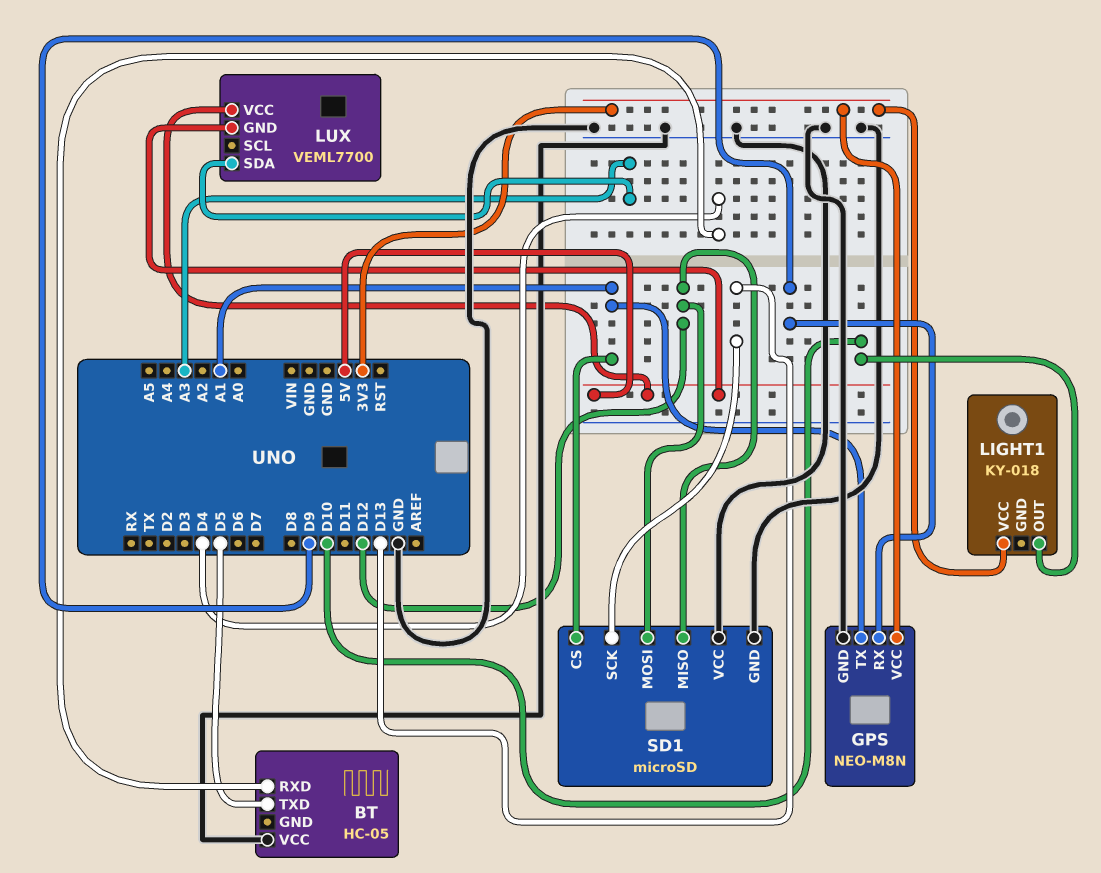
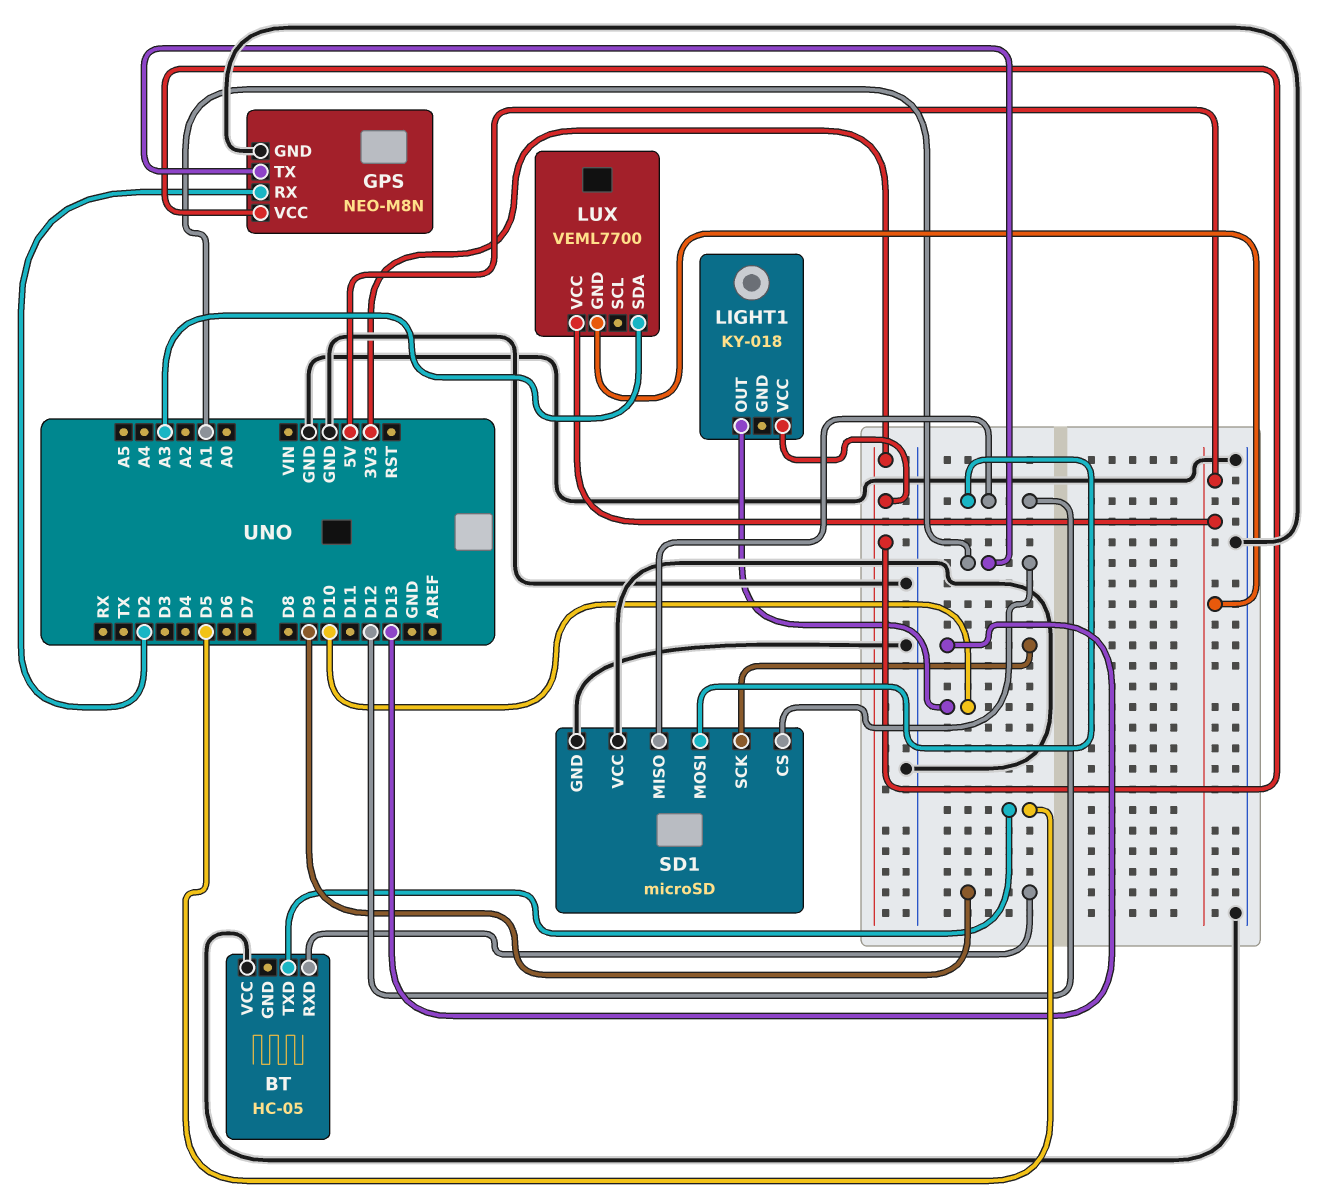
BT pin RXD: D4 -> D9
GPS pin RX: D9 -> D2

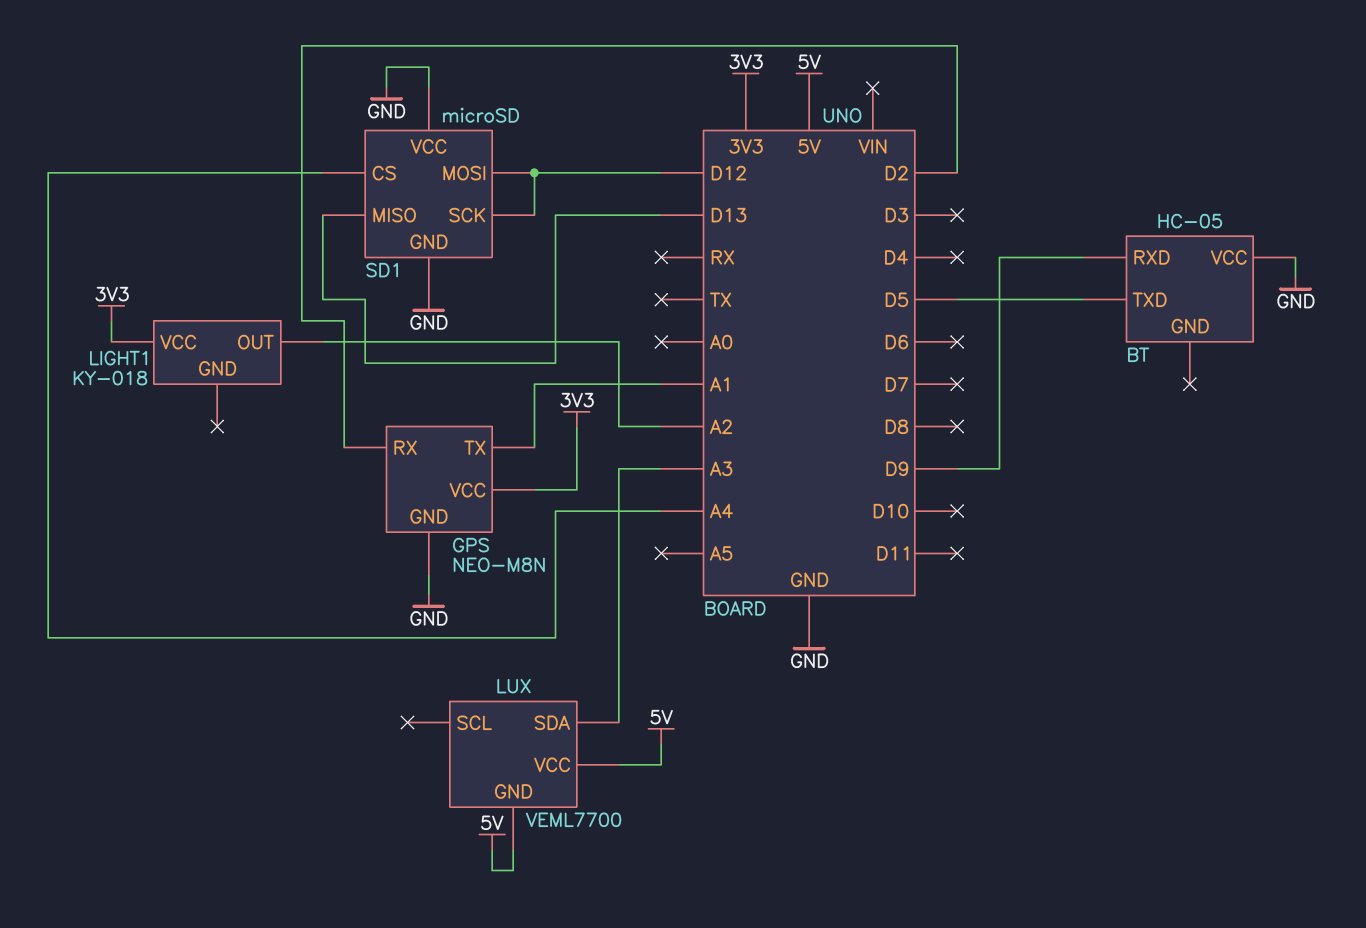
LIGHT1 pin OUT: D10 -> A2
SD1 pin CS: A1 -> A4
SD1 pin MISO: D12 -> D13
SD1 pin SCK: D13 -> D12

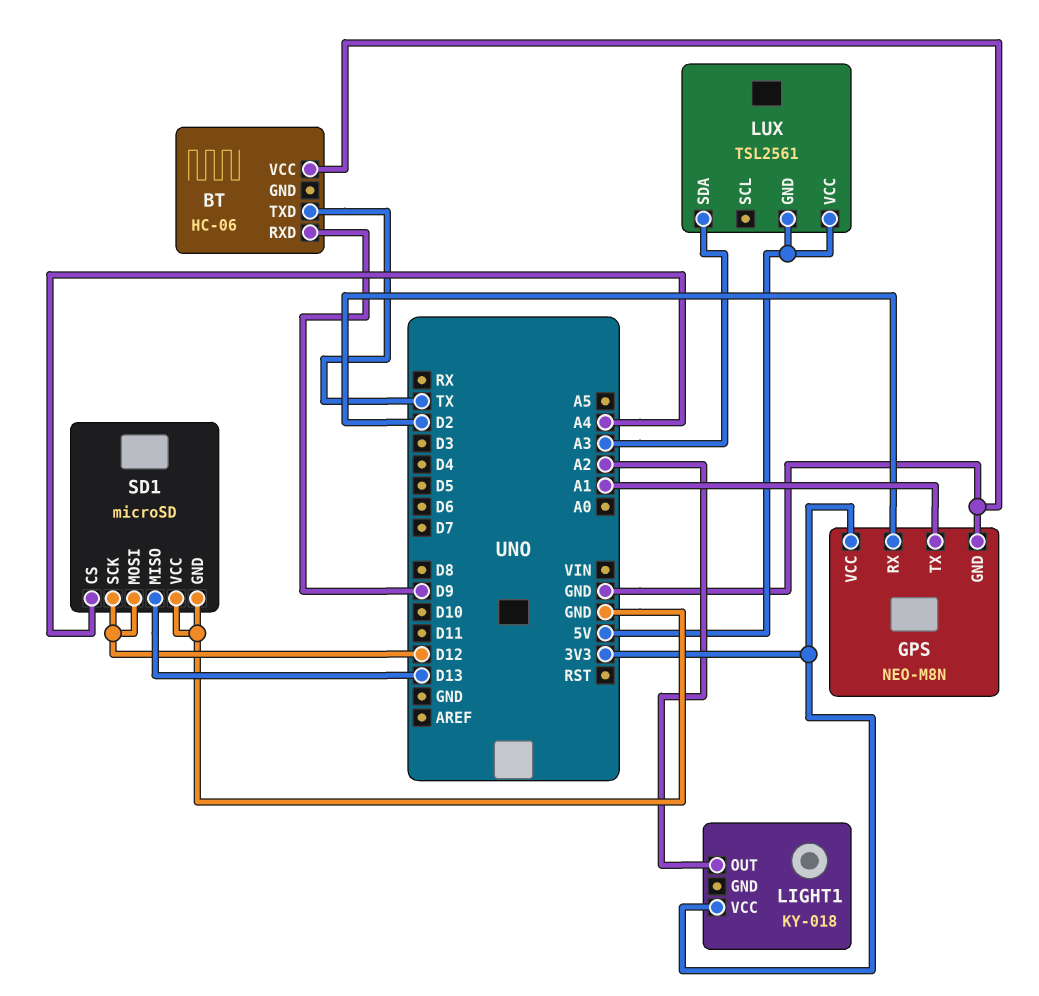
BT: HC-05 -> HC-06
BT pin TXD: D5 -> TX
LUX: VEML7700 -> TSL2561

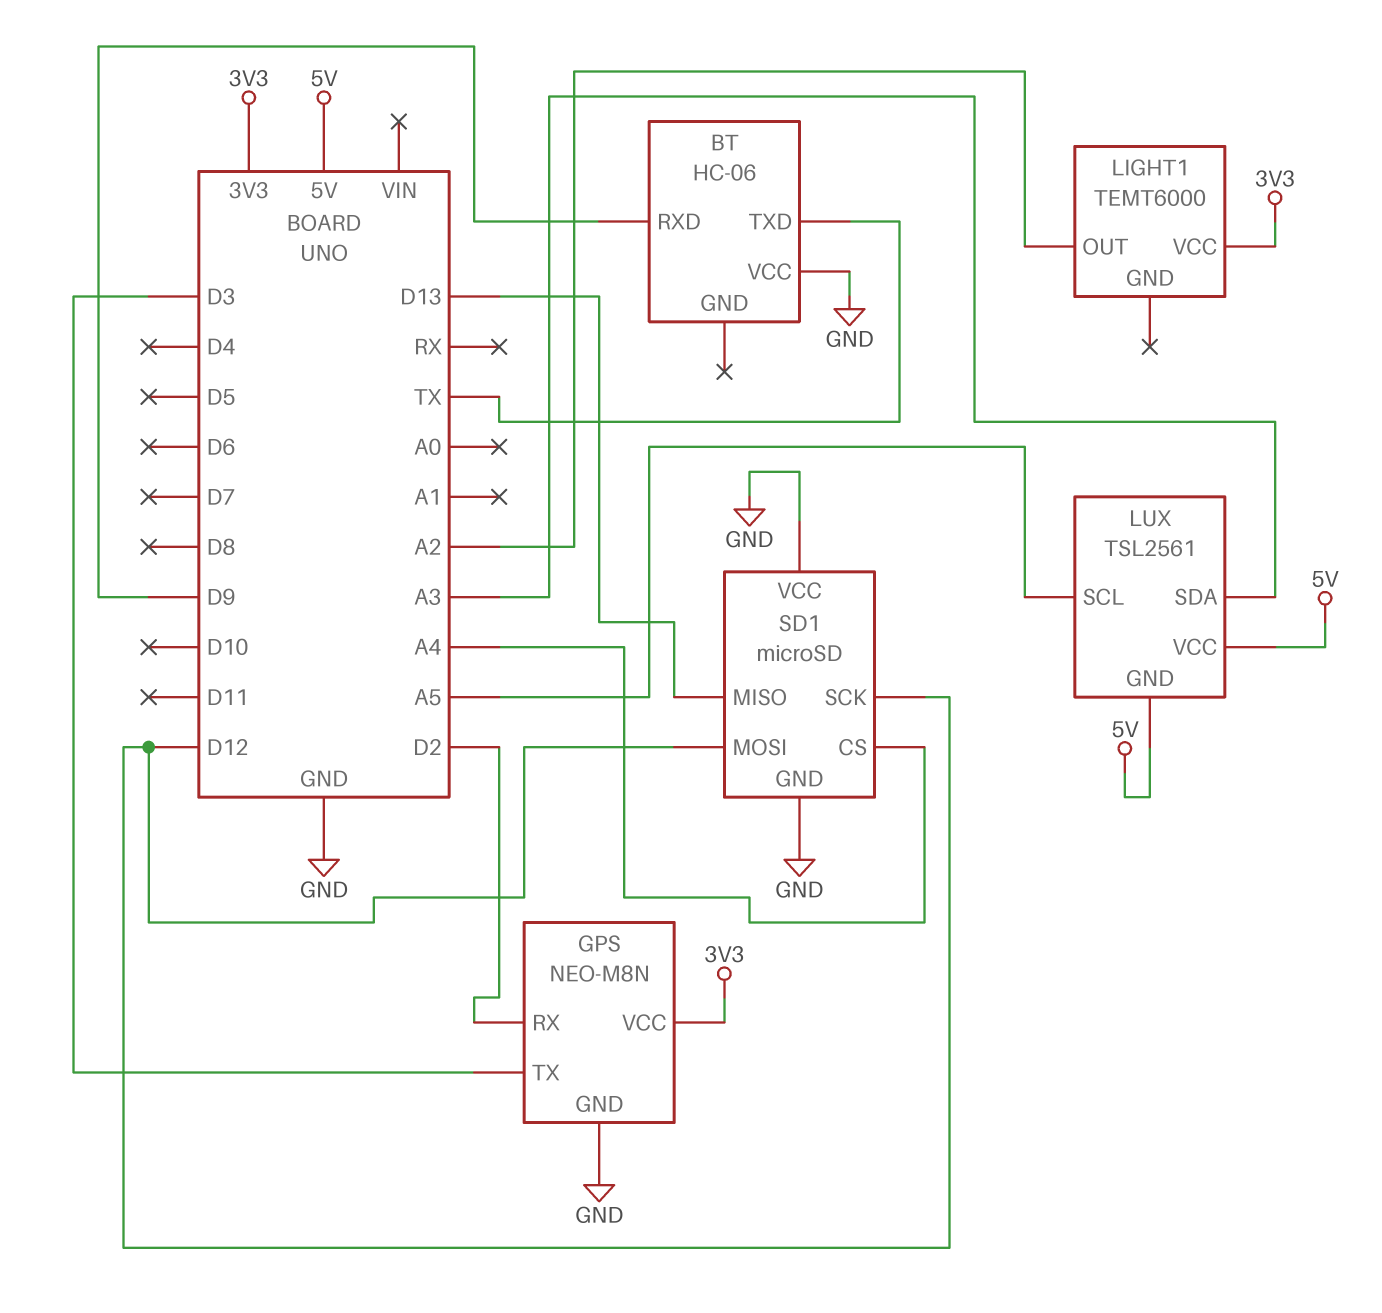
GPS pin TX: A1 -> D3
LIGHT1: KY-018 -> TEMT6000
LUX pin SCL: none -> A5

